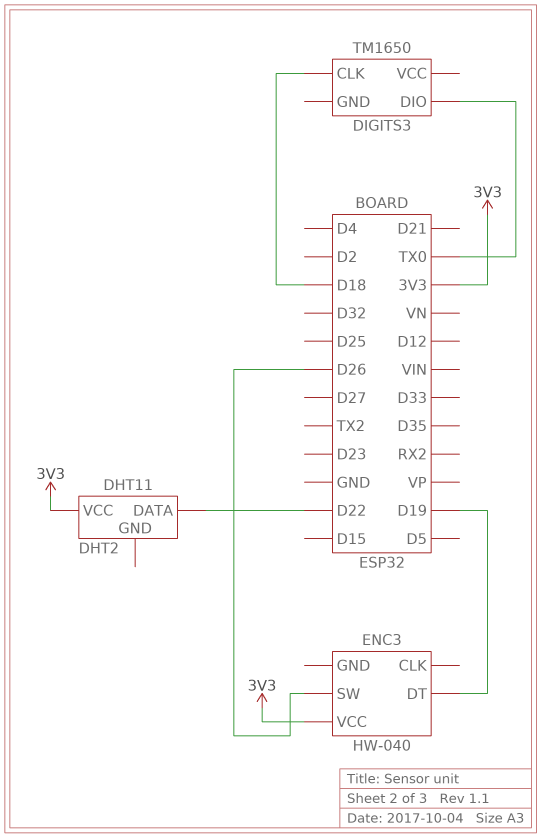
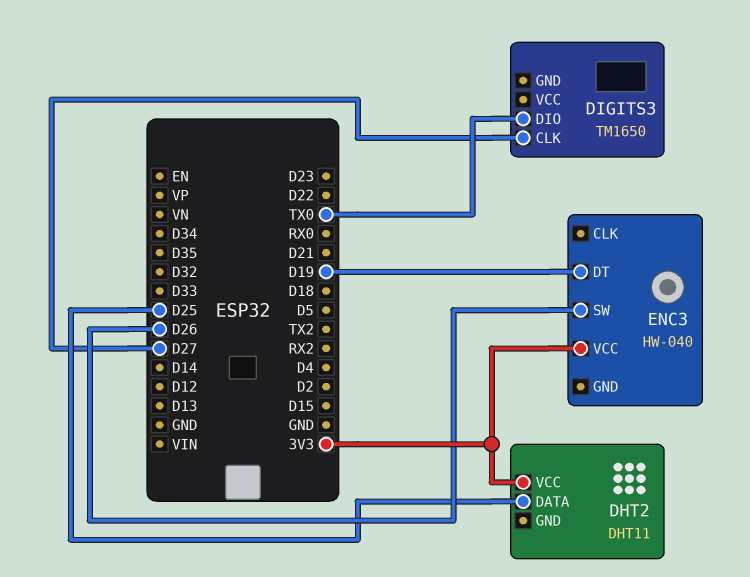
DHT2 pin DATA: D22 -> D25
DIGITS3 pin CLK: D18 -> D27

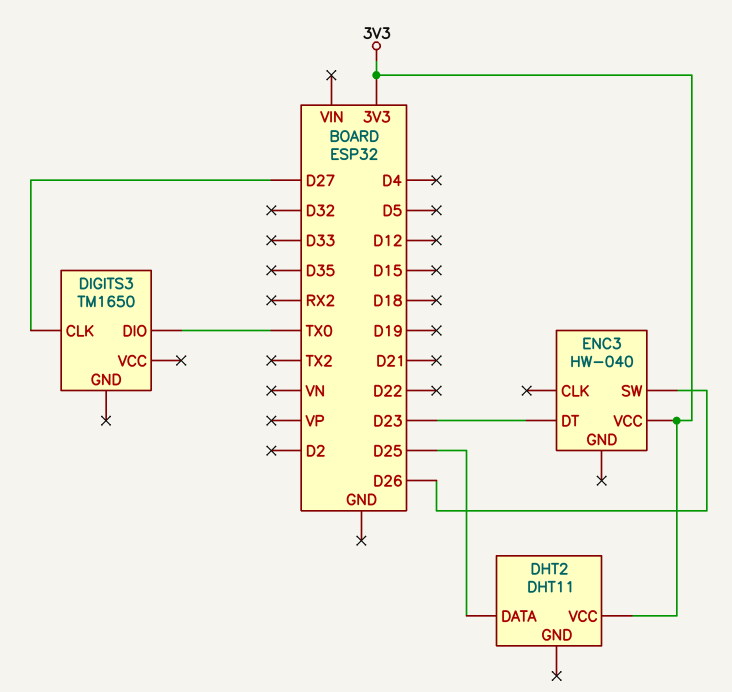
ENC3 pin DT: D19 -> D23

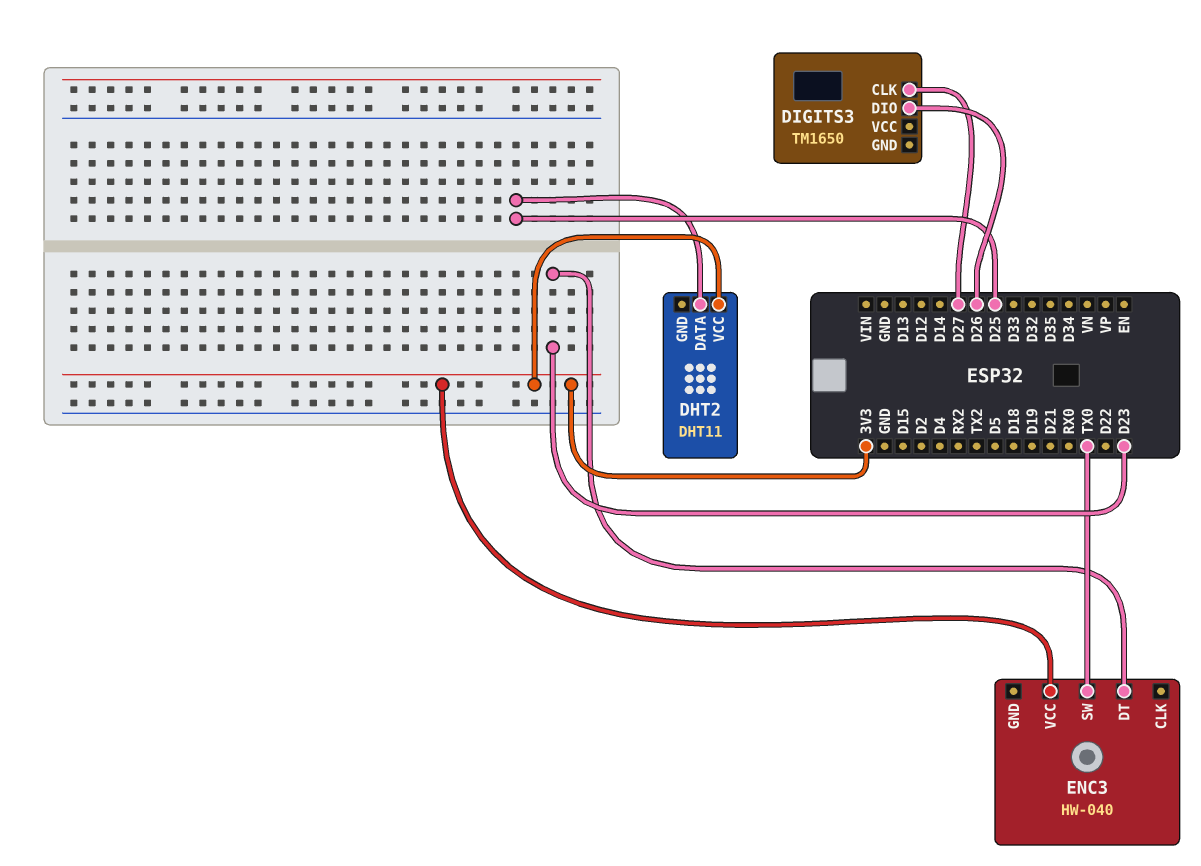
DIGITS3 pin DIO: TX0 -> D26
ENC3 pin SW: D26 -> TX0

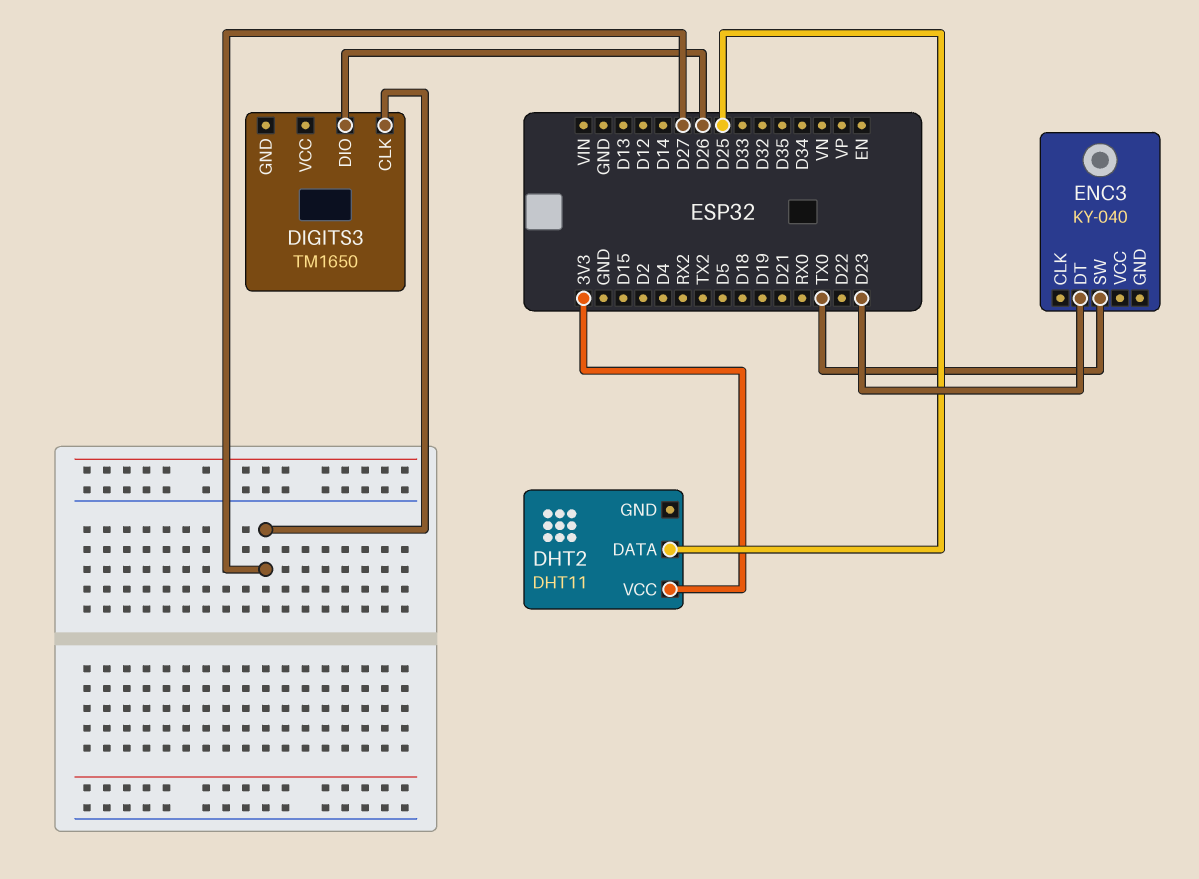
ENC3: HW-040 -> KY-040
ENC3 pin VCC: 3V3 -> none

